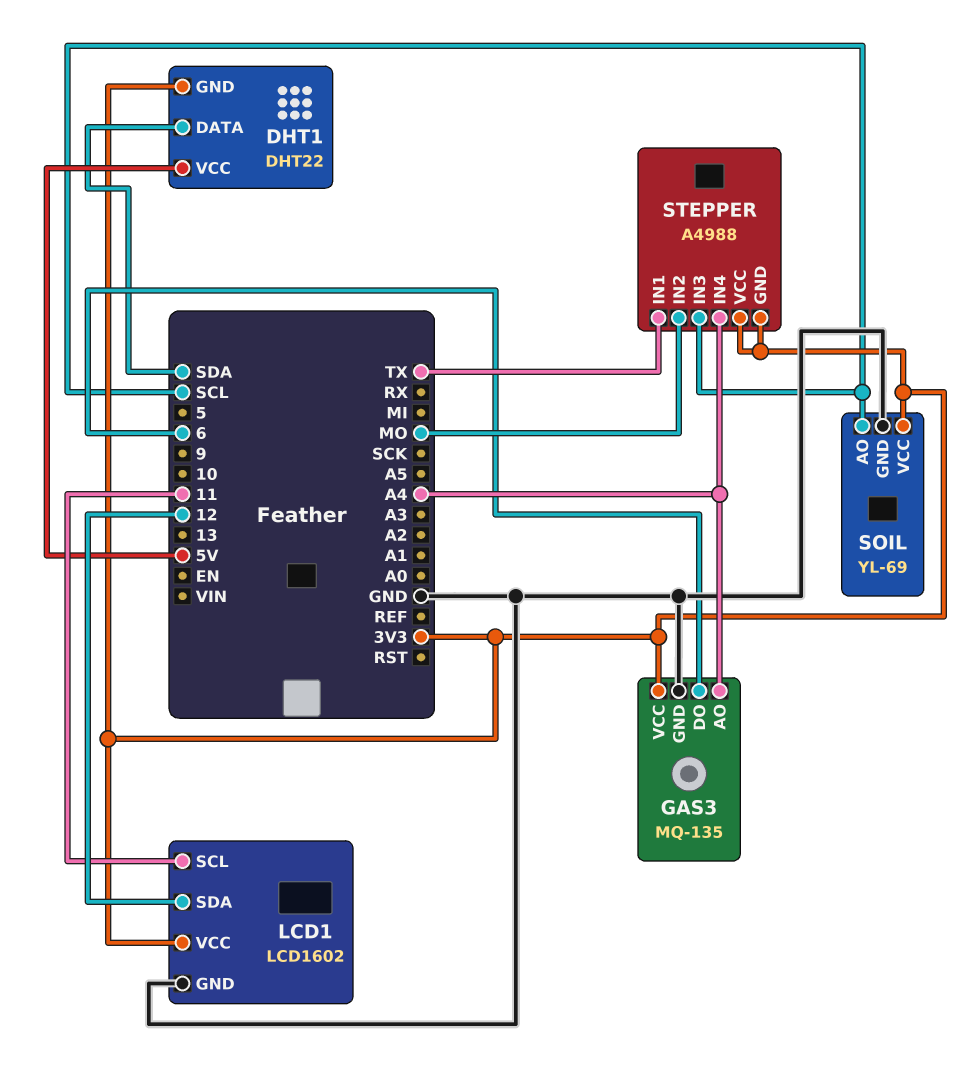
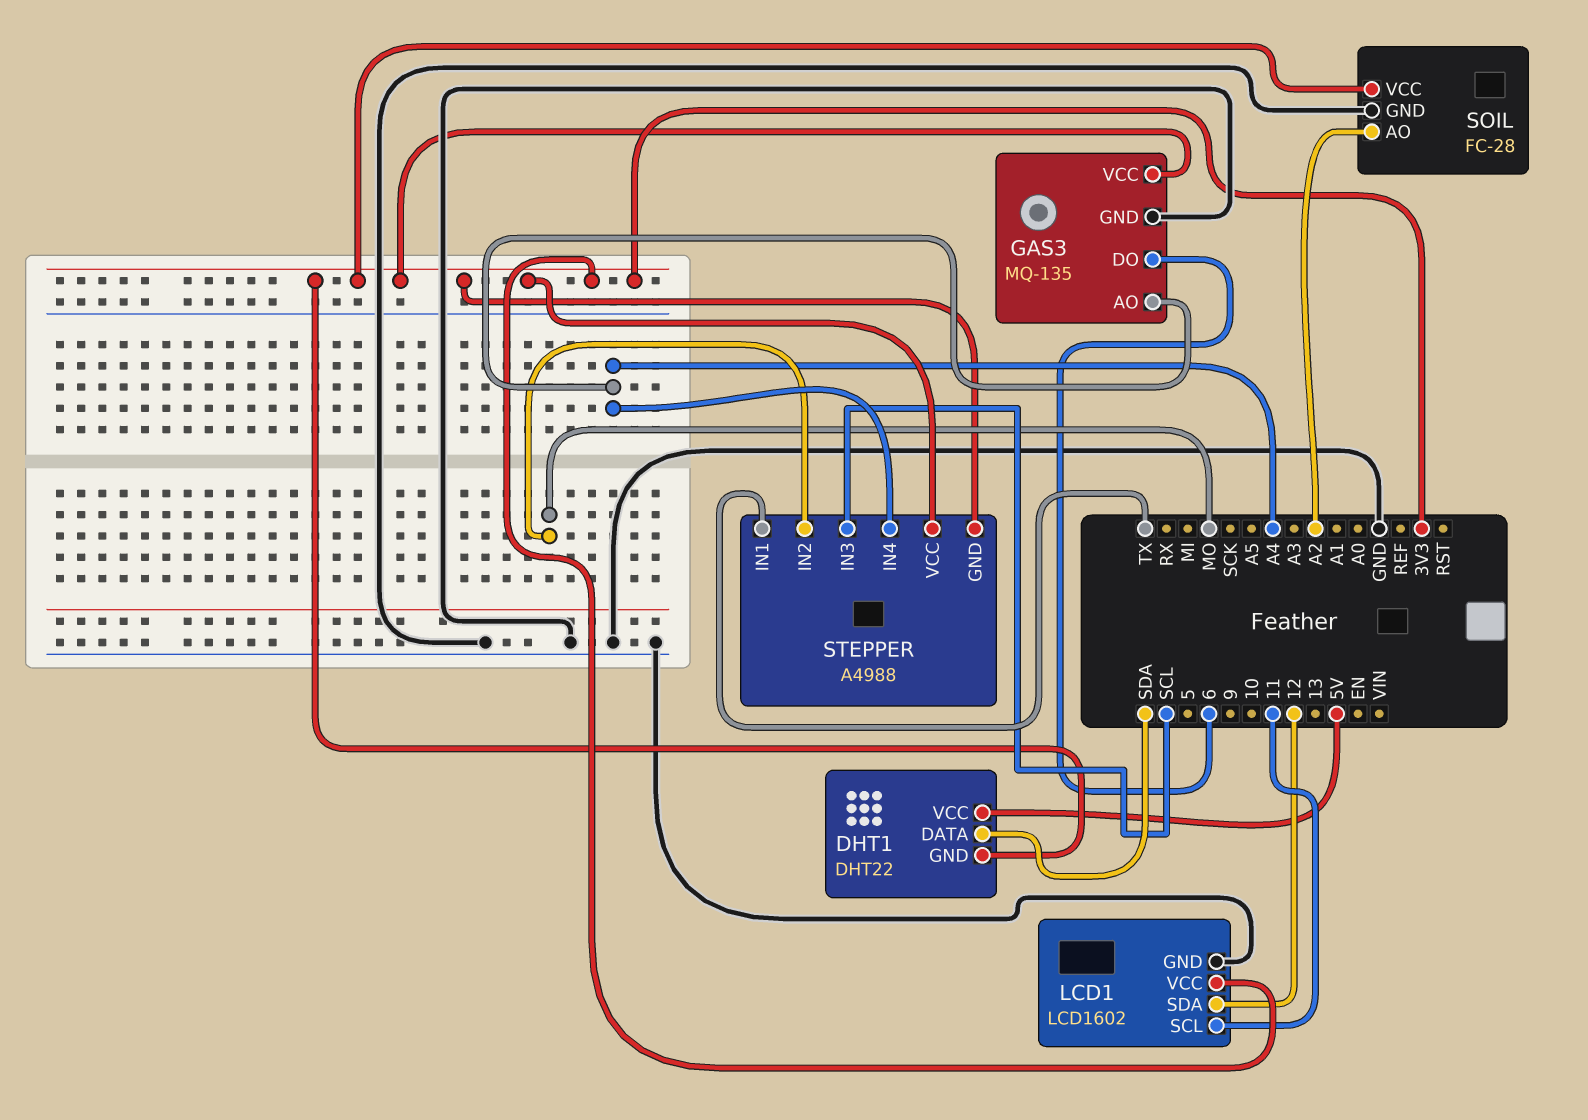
SOIL: YL-69 -> FC-28
SOIL pin AO: SCL -> A2

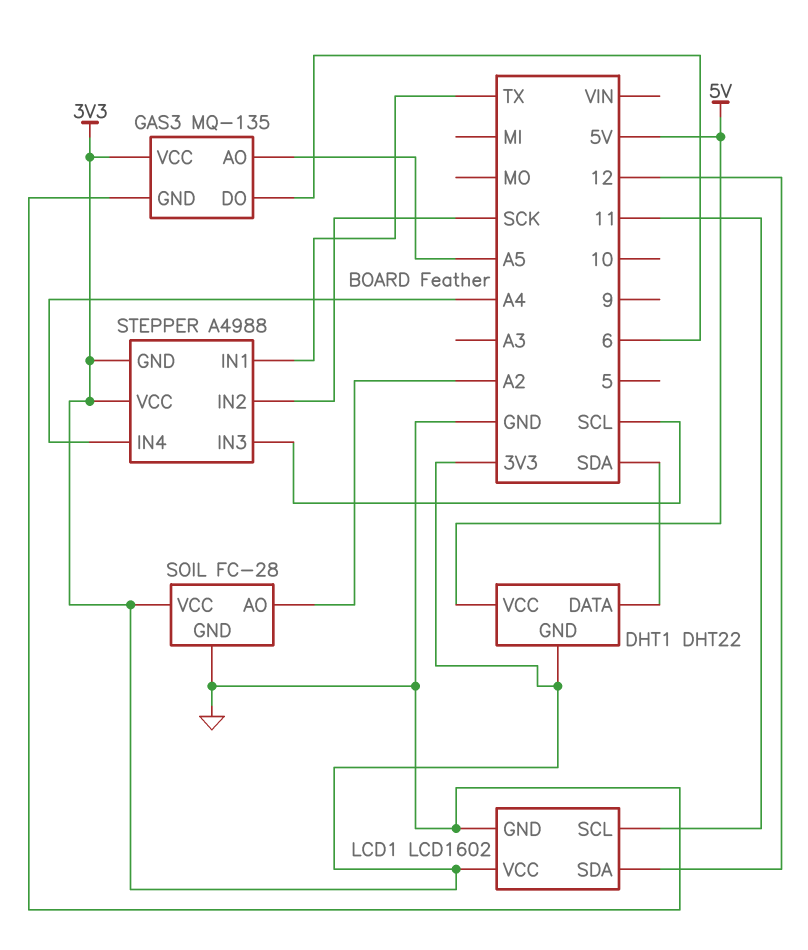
GAS3 pin AO: A4 -> A5
STEPPER pin IN2: MO -> SCK

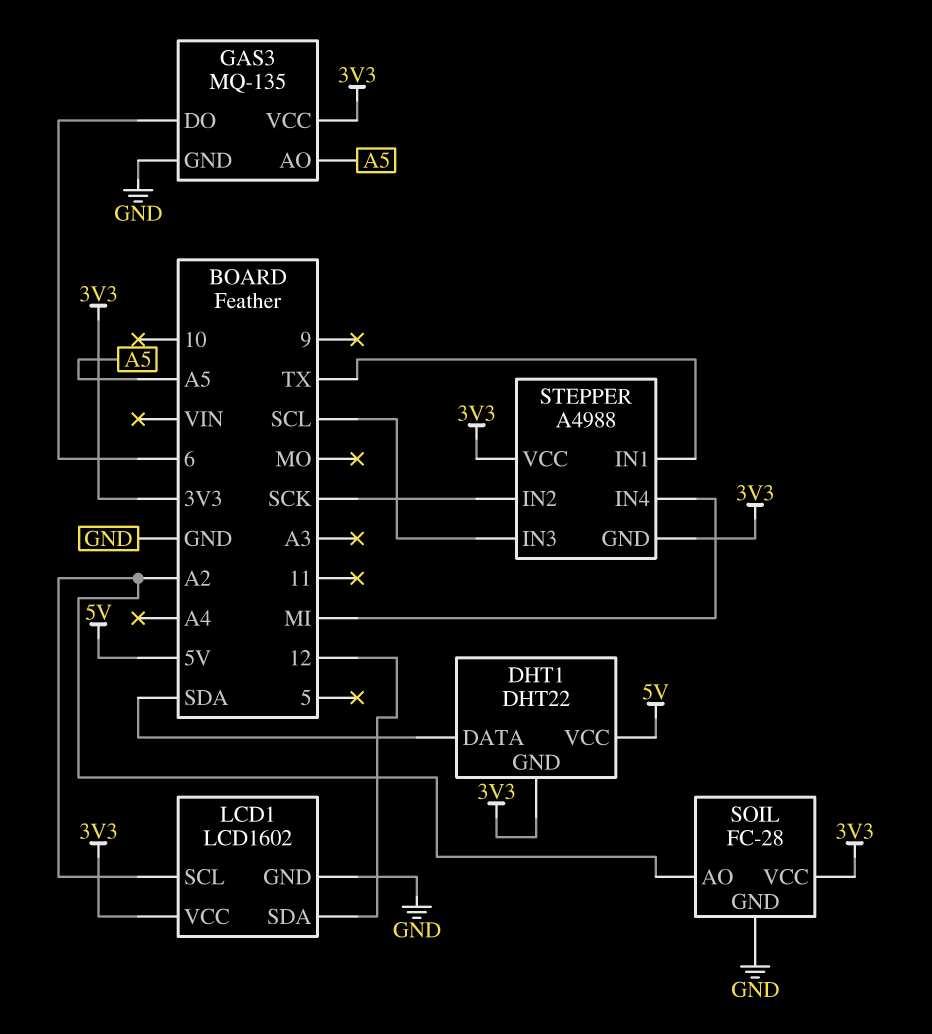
LCD1 pin SCL: 11 -> A2
STEPPER pin IN4: A4 -> MI

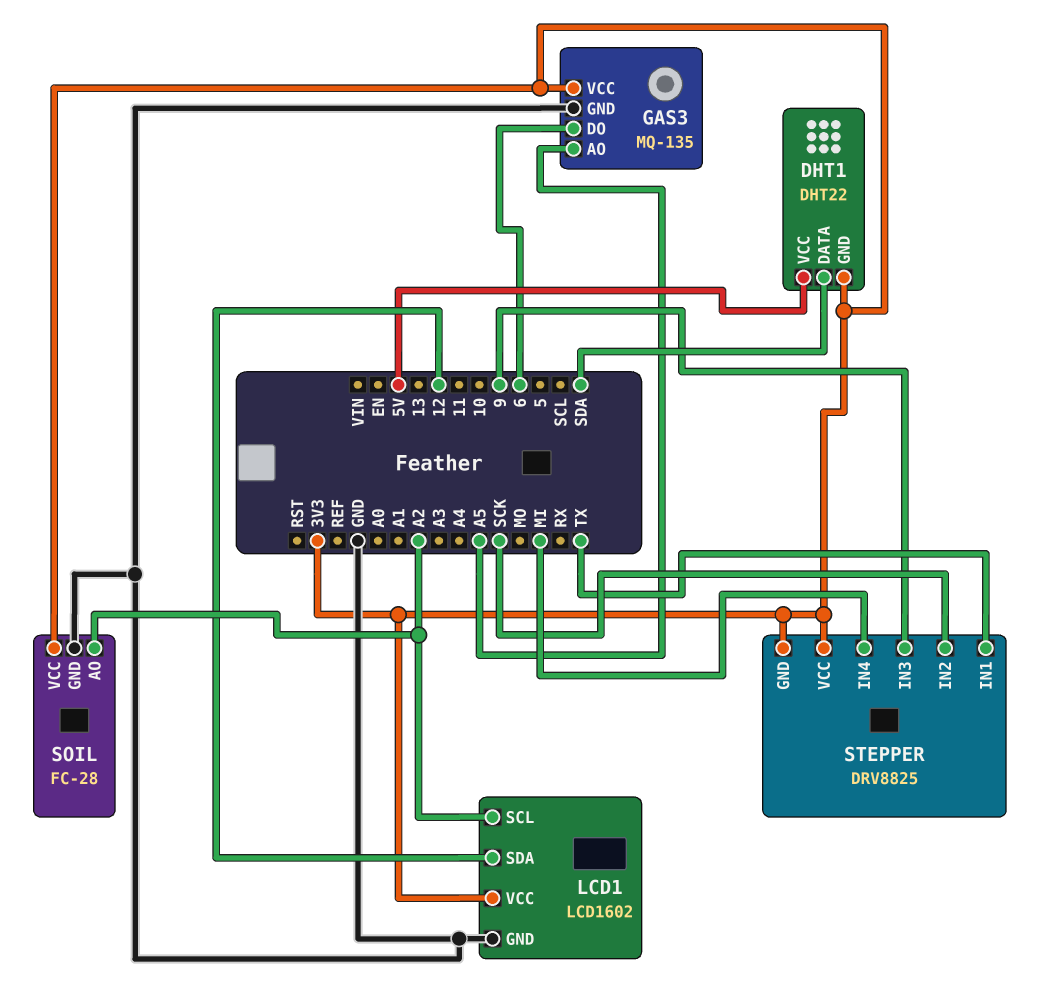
STEPPER: A4988 -> DRV8825
STEPPER pin IN3: SCL -> 9

